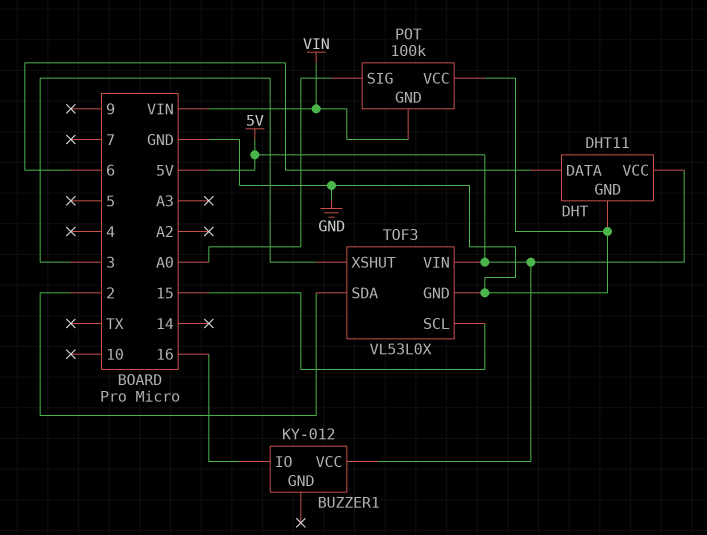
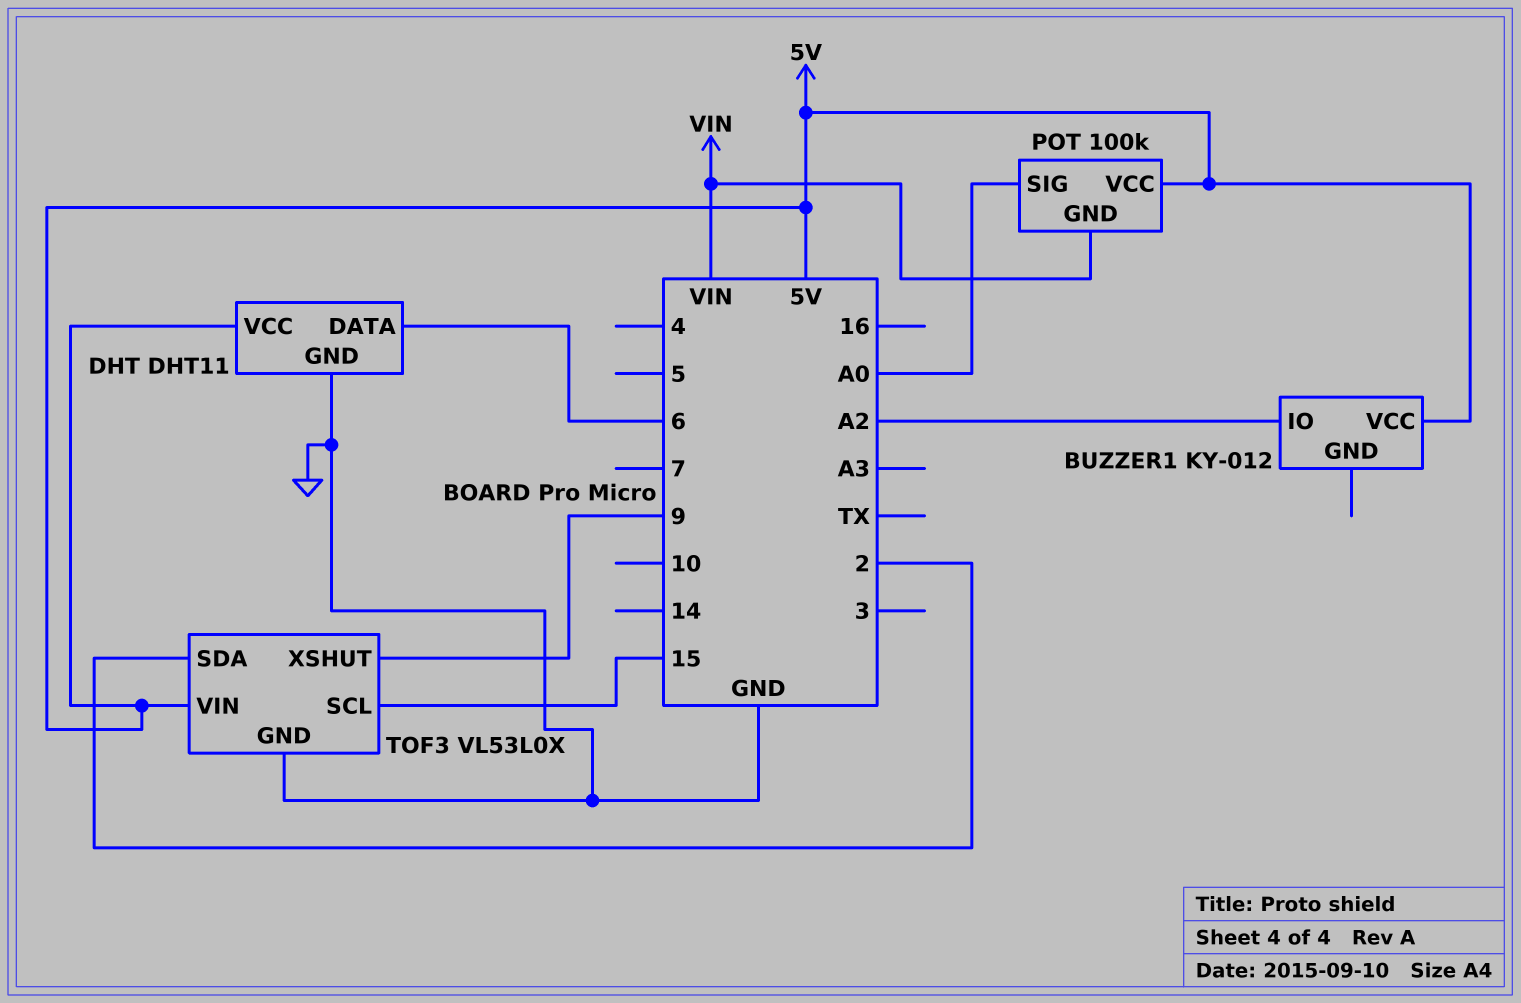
BUZZER1 pin IO: 16 -> A2
POT pin VCC: GND -> 5V
TOF3 pin XSHUT: 3 -> 9

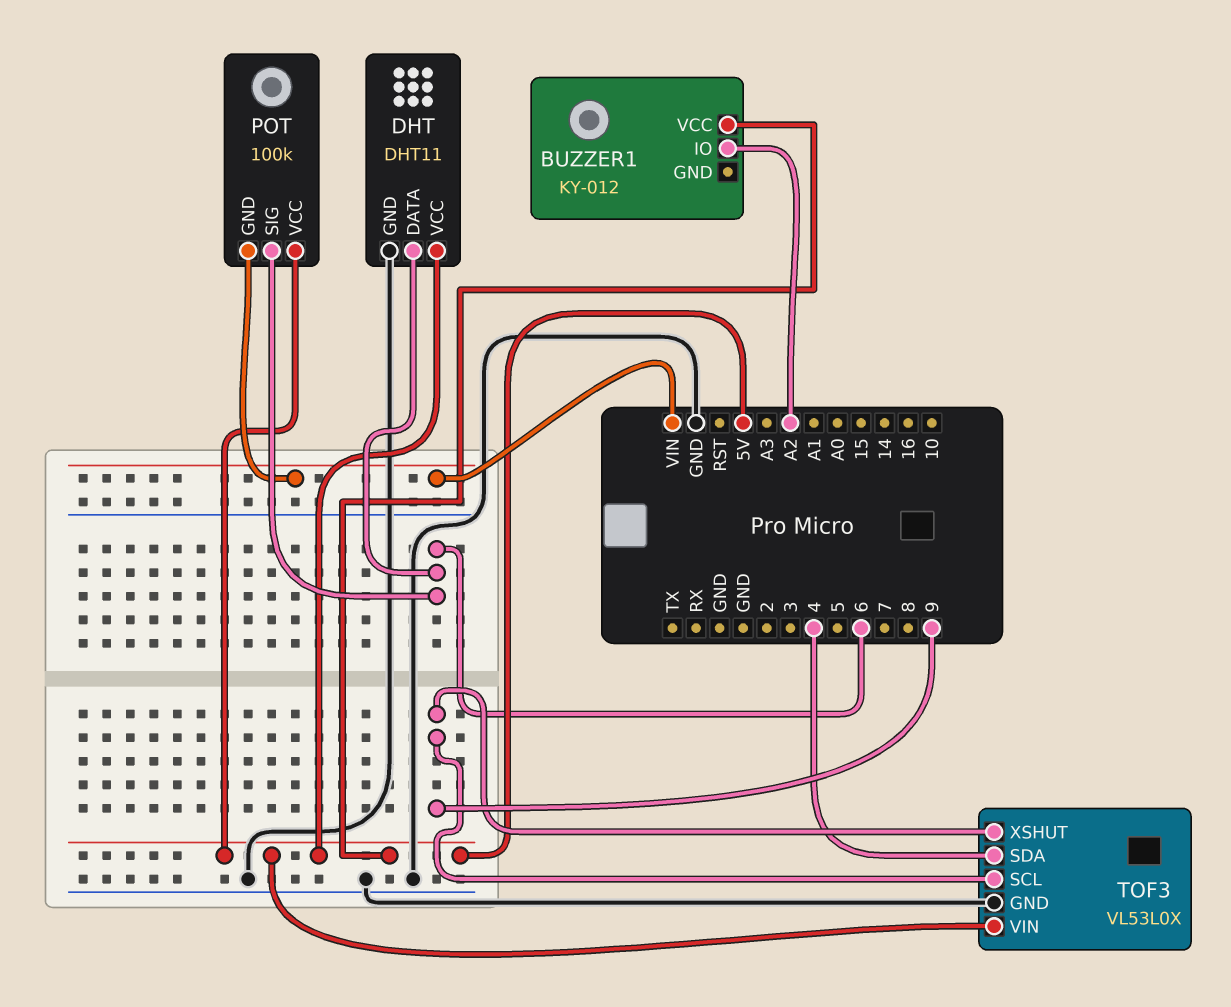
POT pin SIG: A0 -> 6
TOF3 pin SCL: 15 -> 9
TOF3 pin SDA: 2 -> 4

